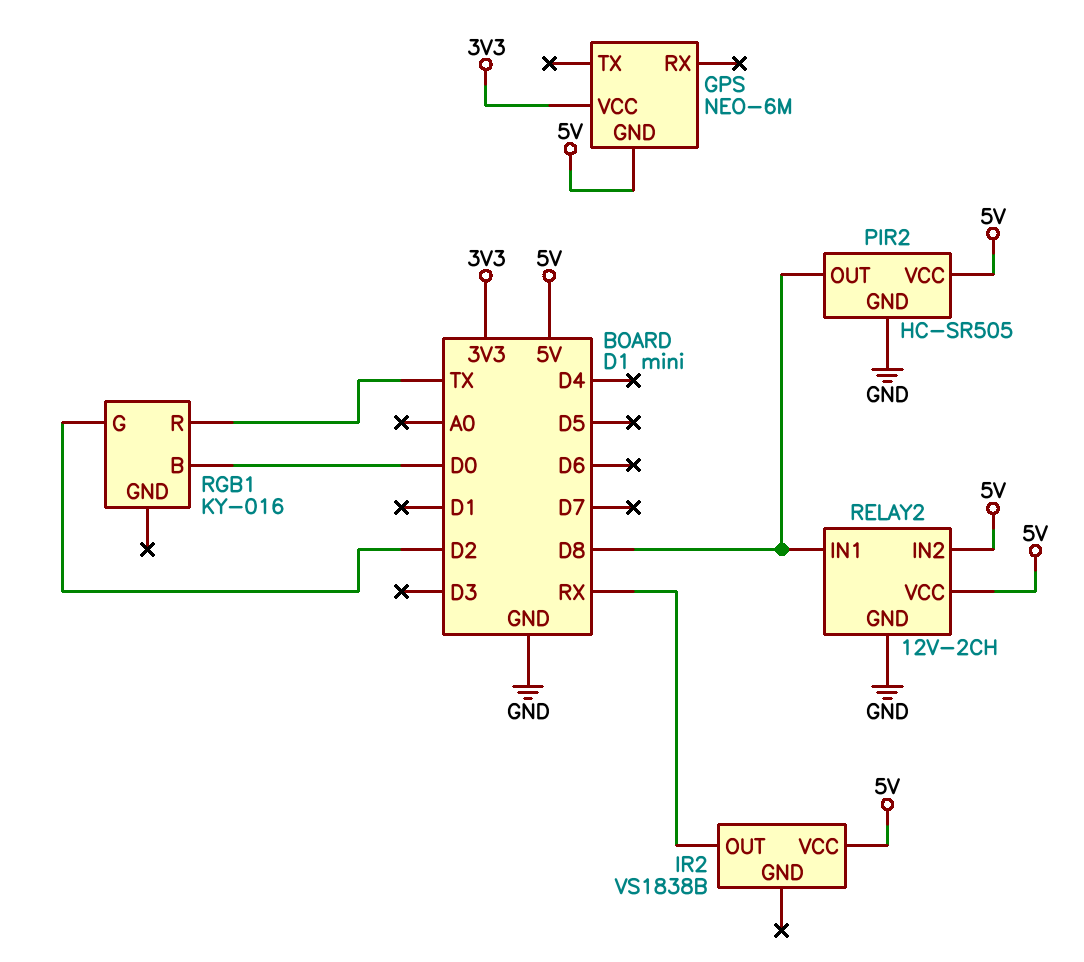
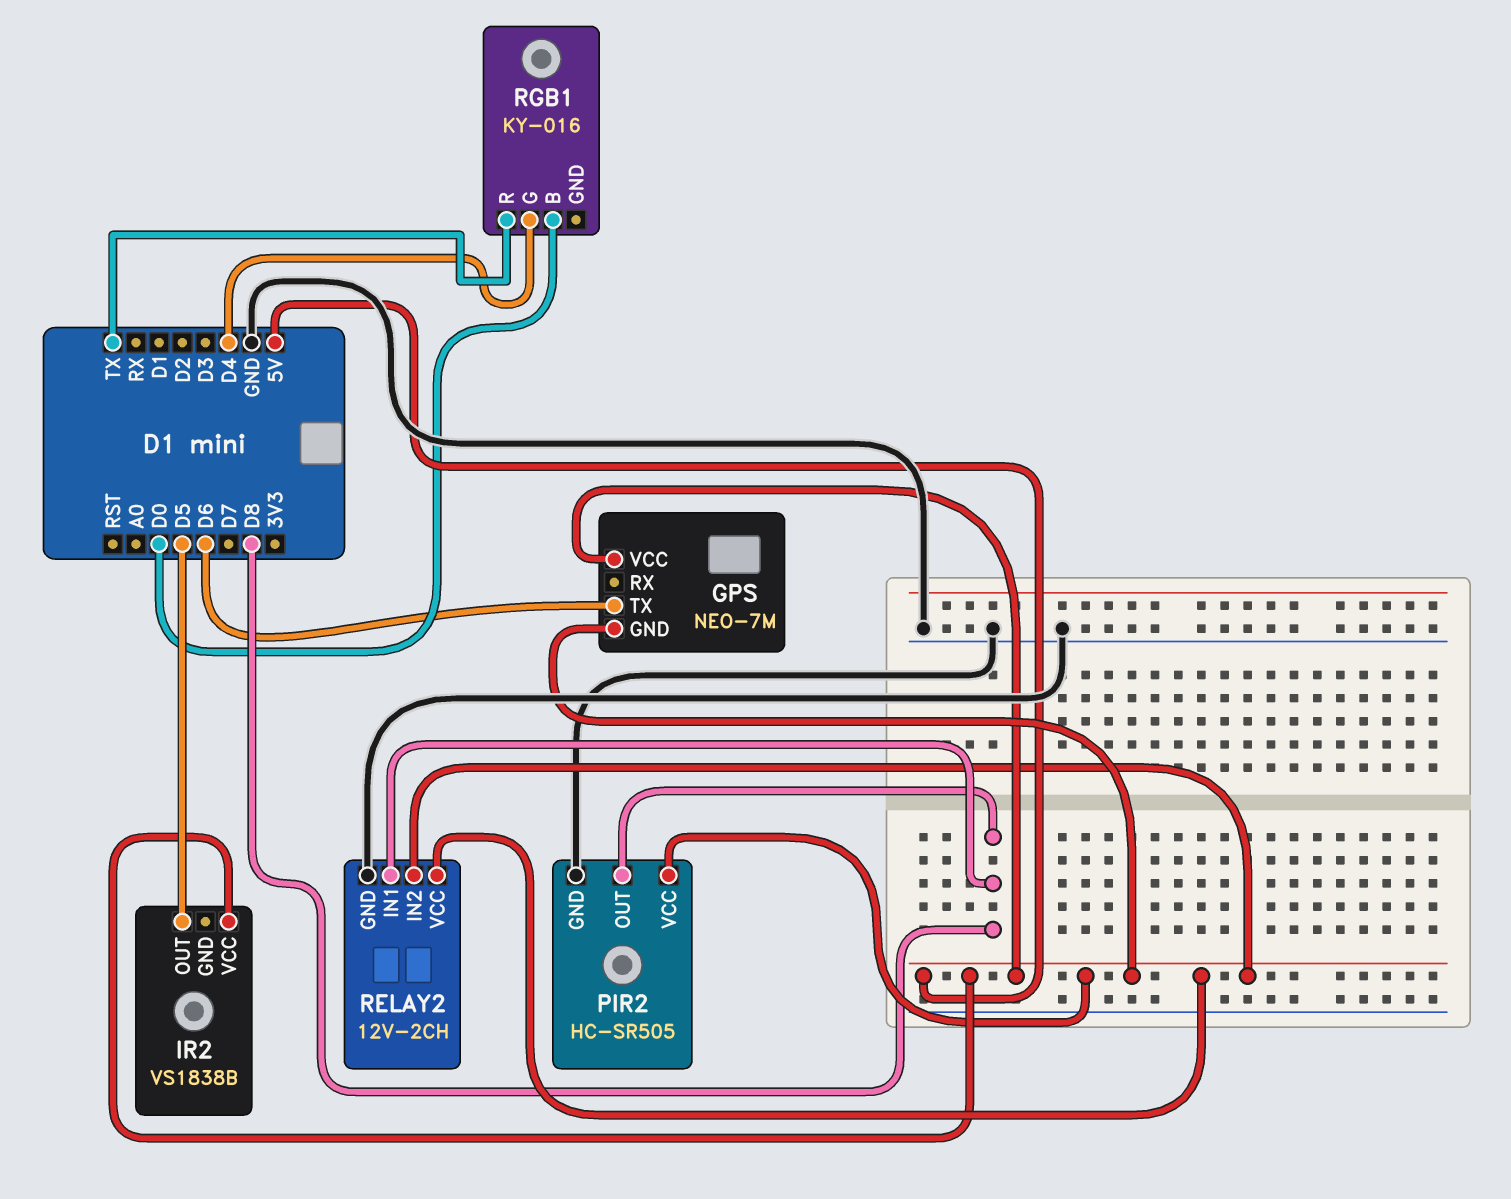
GPS: NEO-6M -> NEO-7M
GPS pin TX: none -> D6
GPS pin VCC: 3V3 -> 5V
IR2 pin OUT: RX -> D5
RGB1 pin G: D2 -> D4

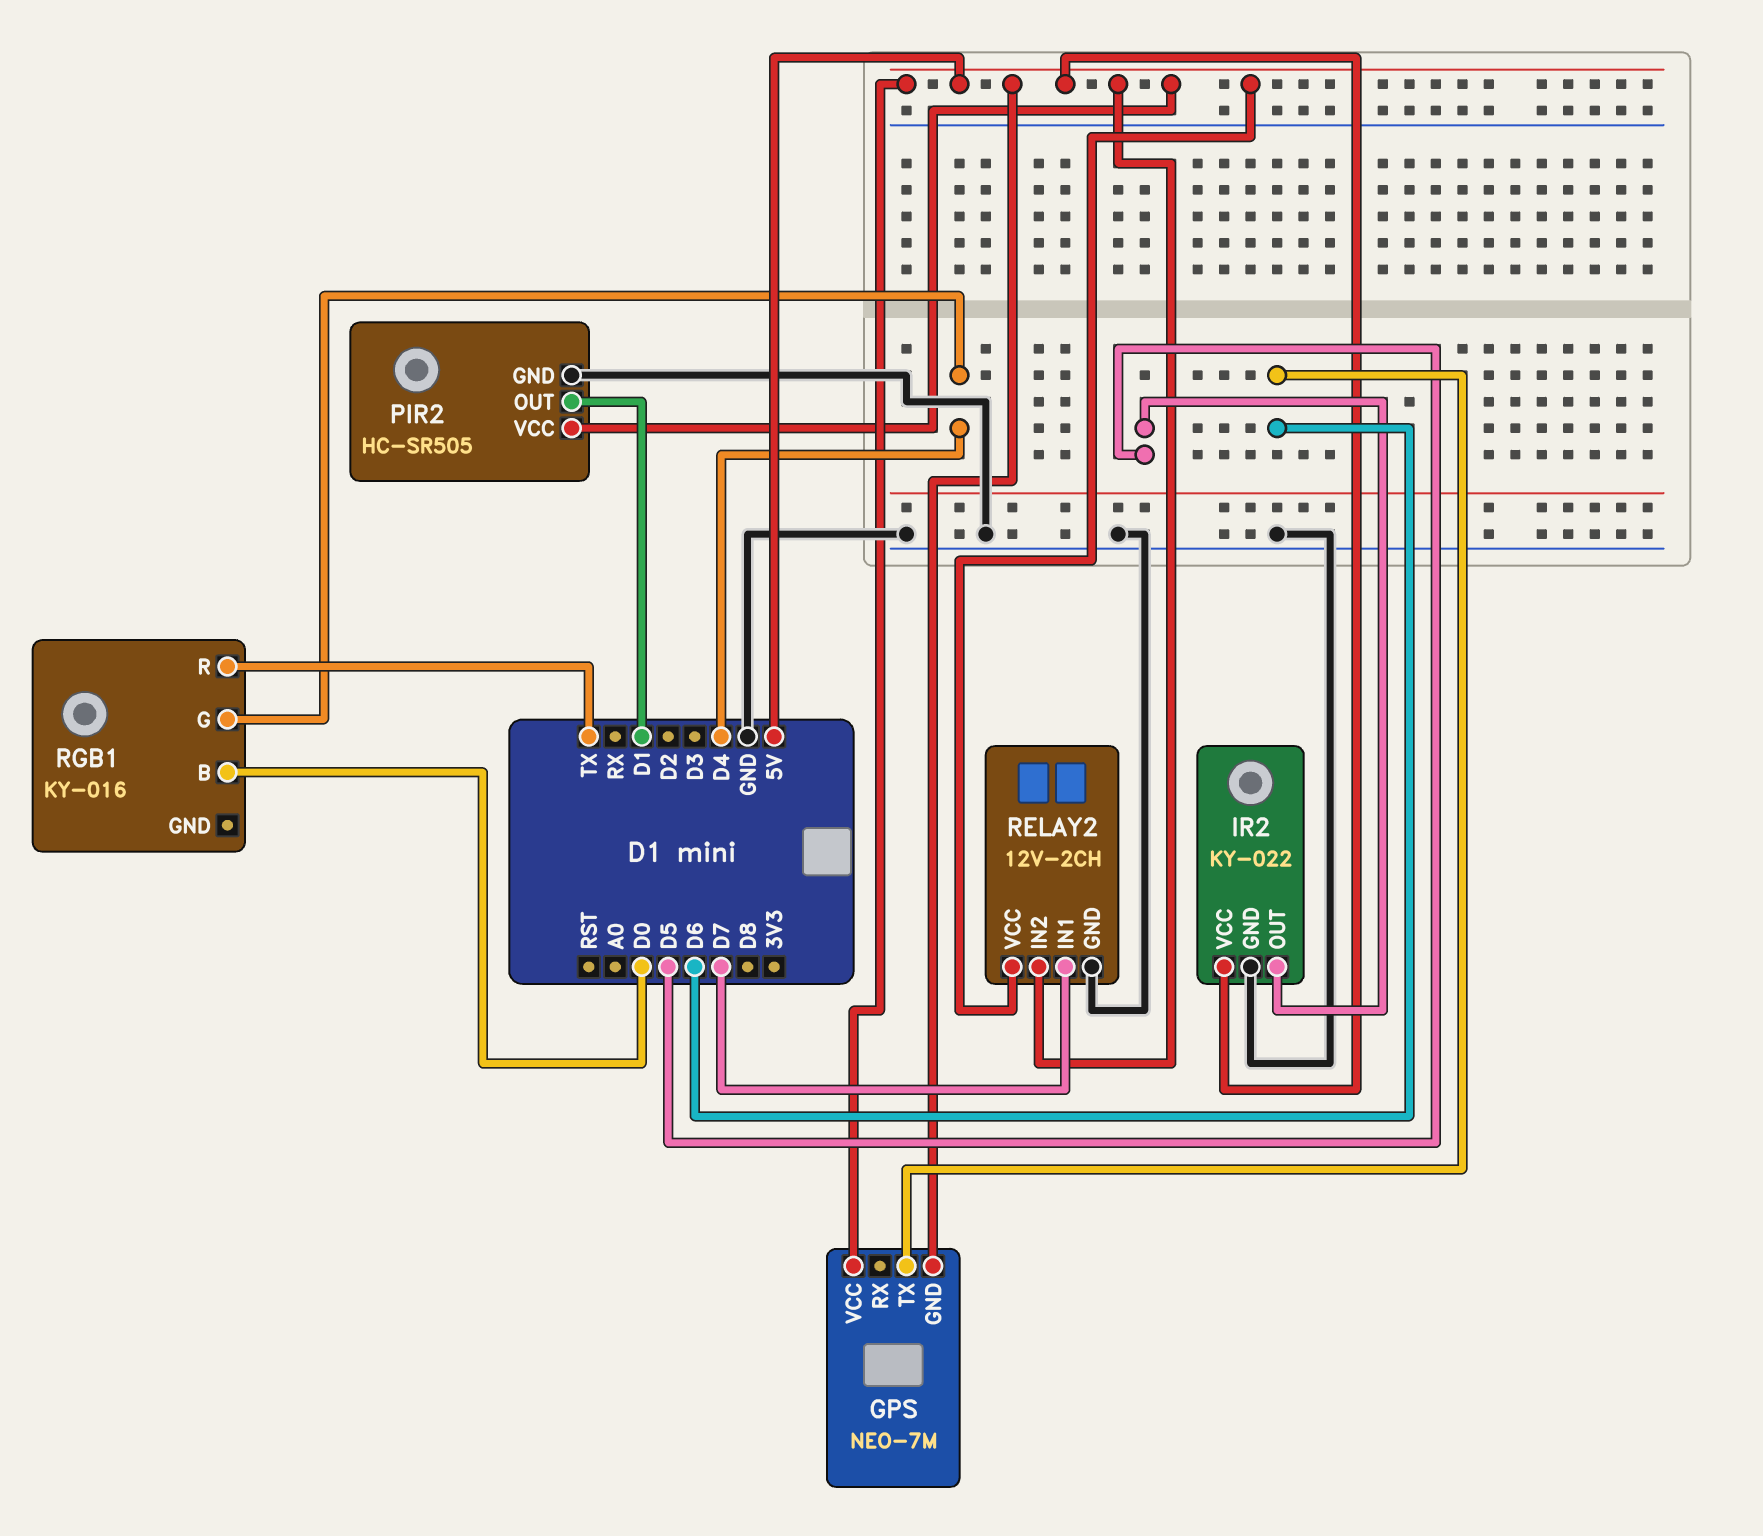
IR2: VS1838B -> KY-022
IR2 pin GND: none -> GND
PIR2 pin OUT: D8 -> D1
RELAY2 pin IN1: D8 -> D7

